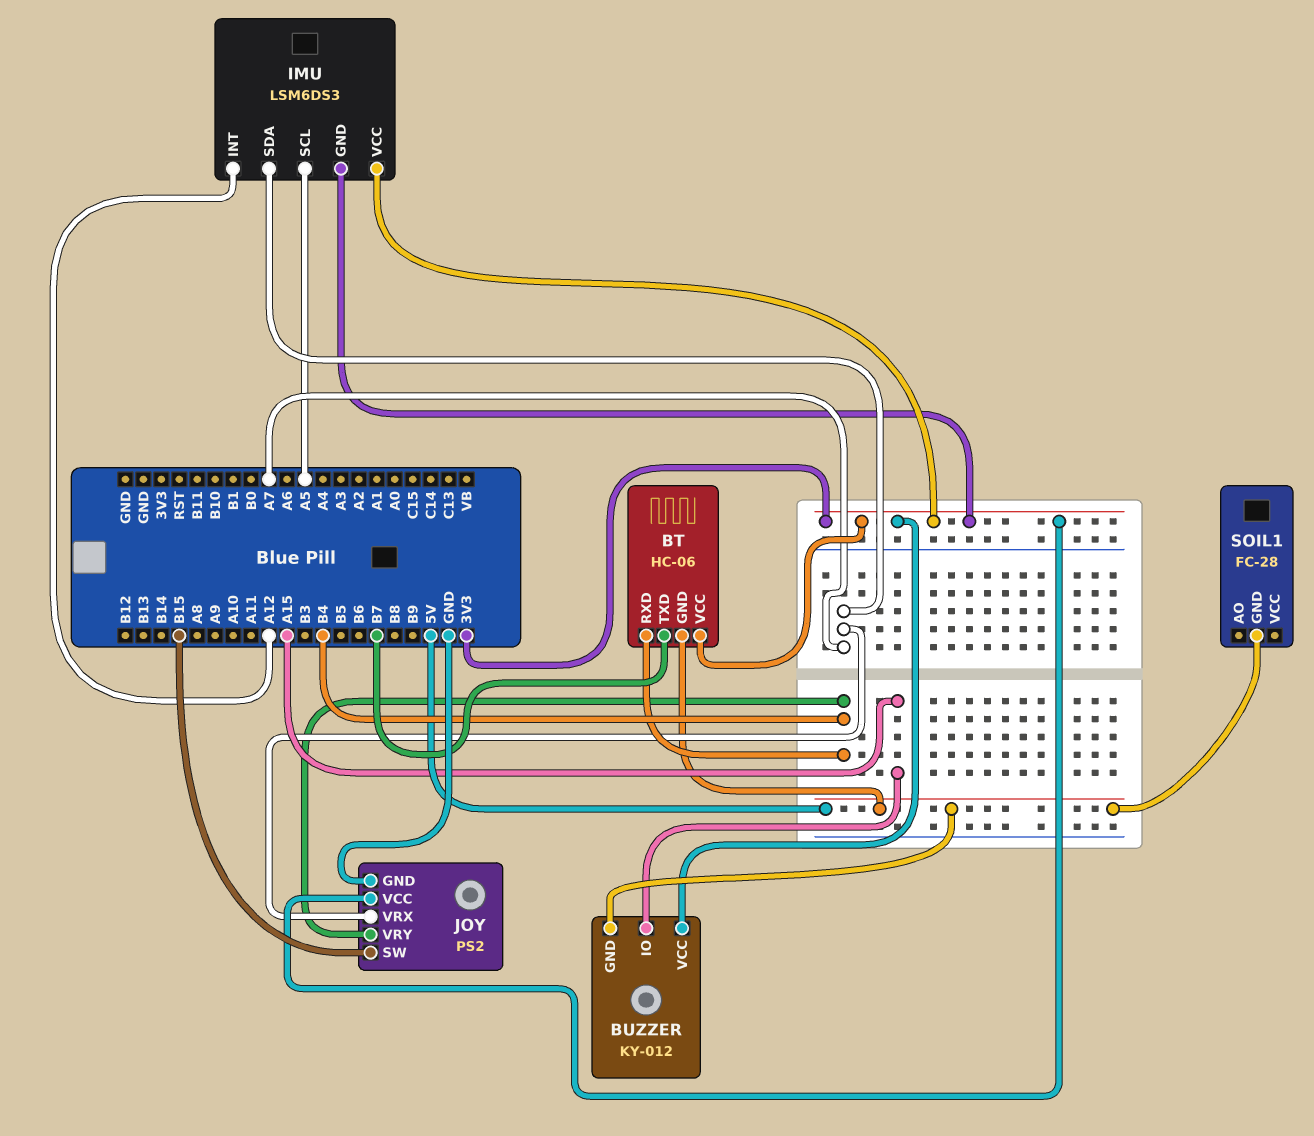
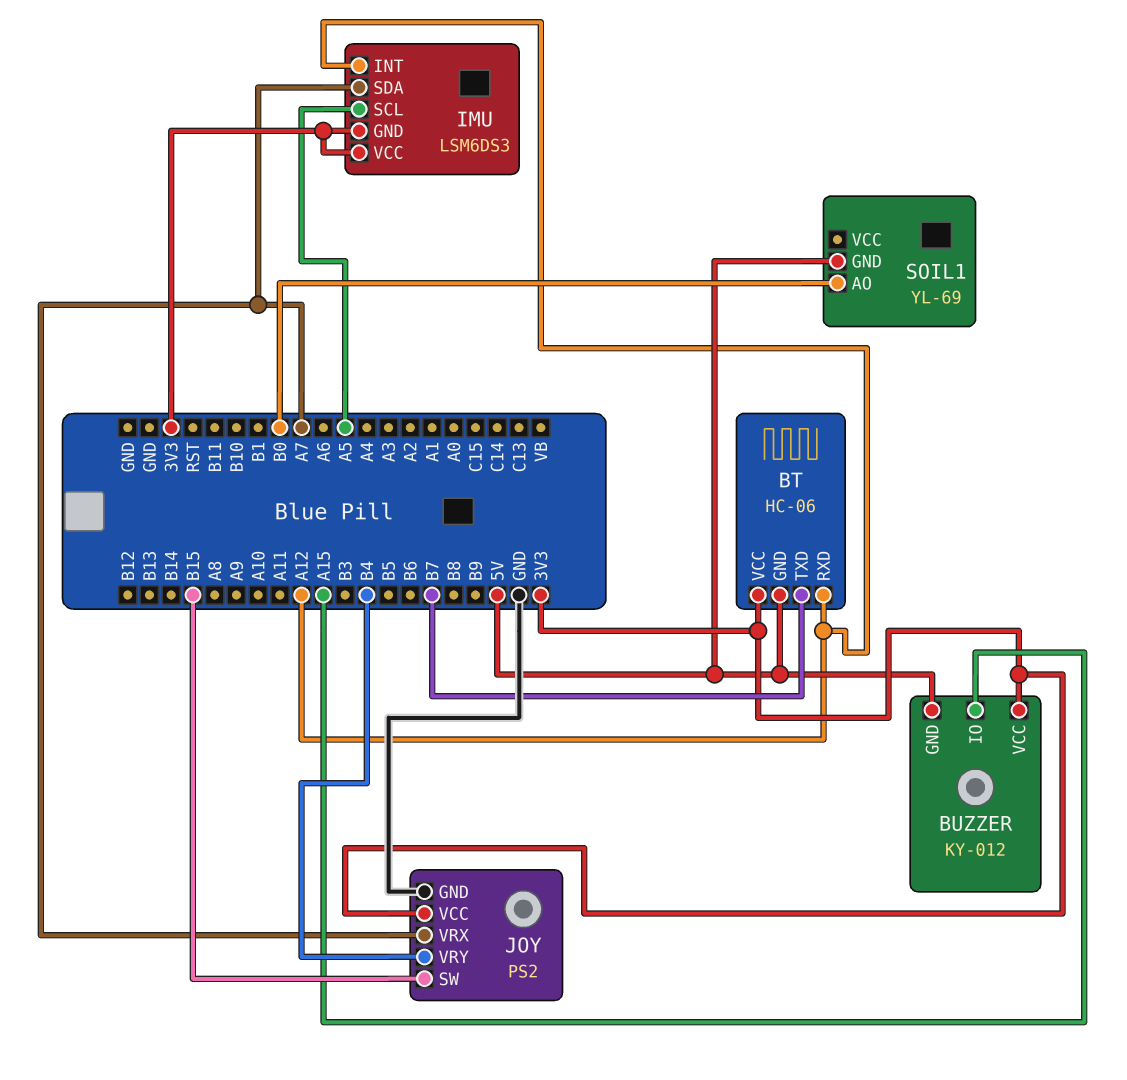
BT pin RXD: B4 -> A12
SOIL1: FC-28 -> YL-69
SOIL1 pin AO: none -> B0

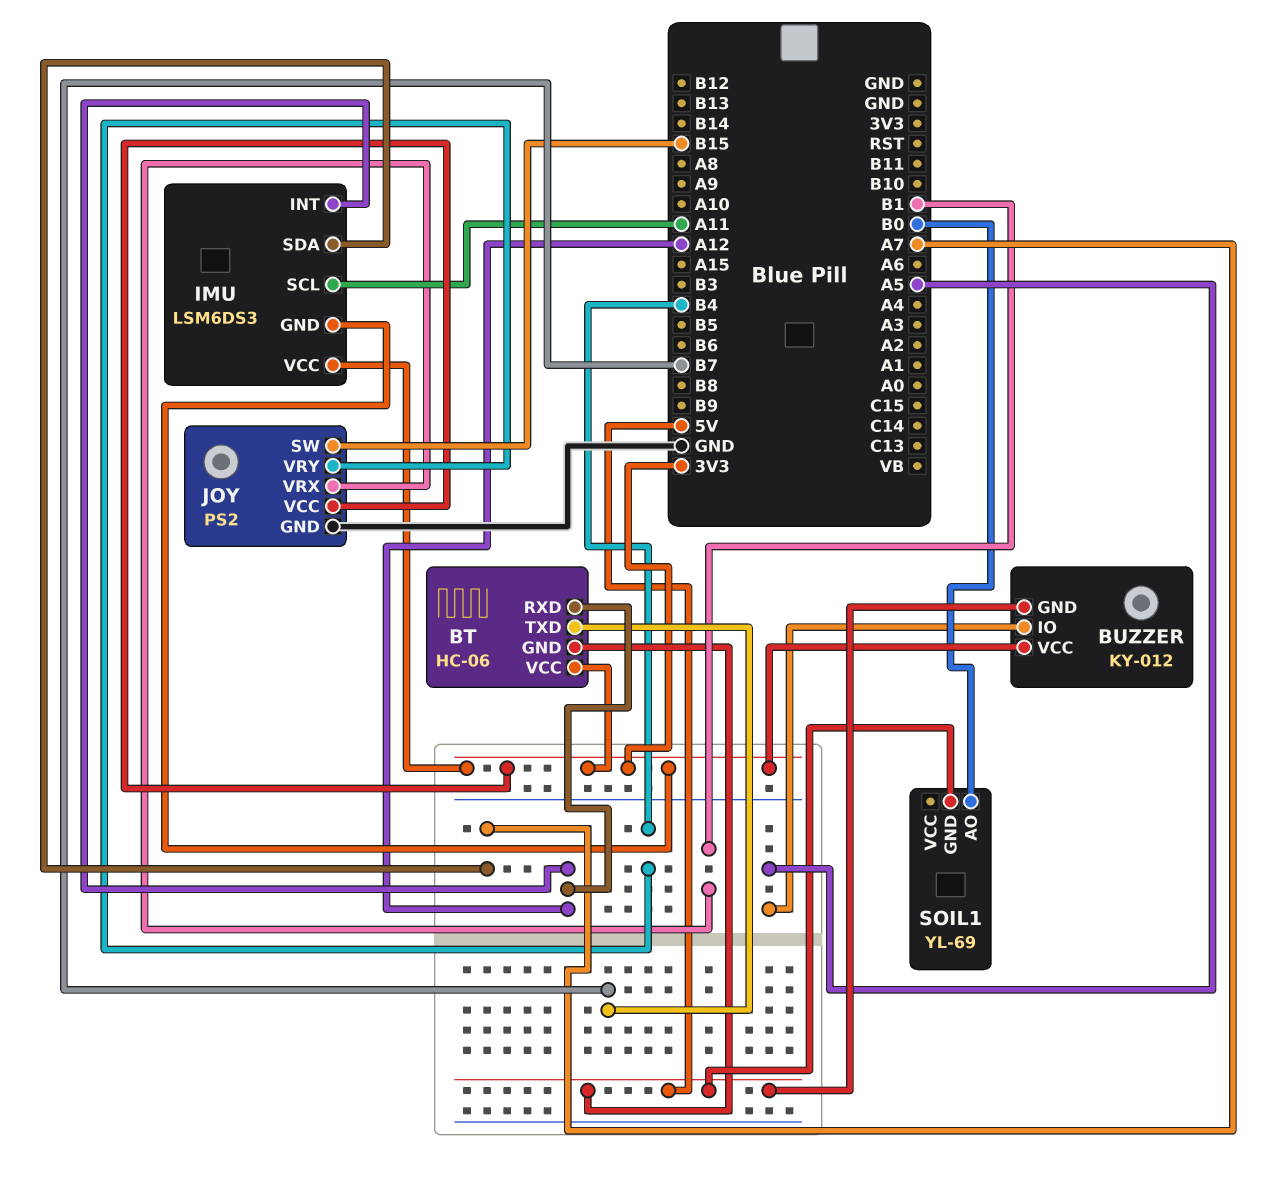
BUZZER pin IO: A15 -> A5
IMU pin SCL: A5 -> A11
JOY pin VRX: A7 -> B1

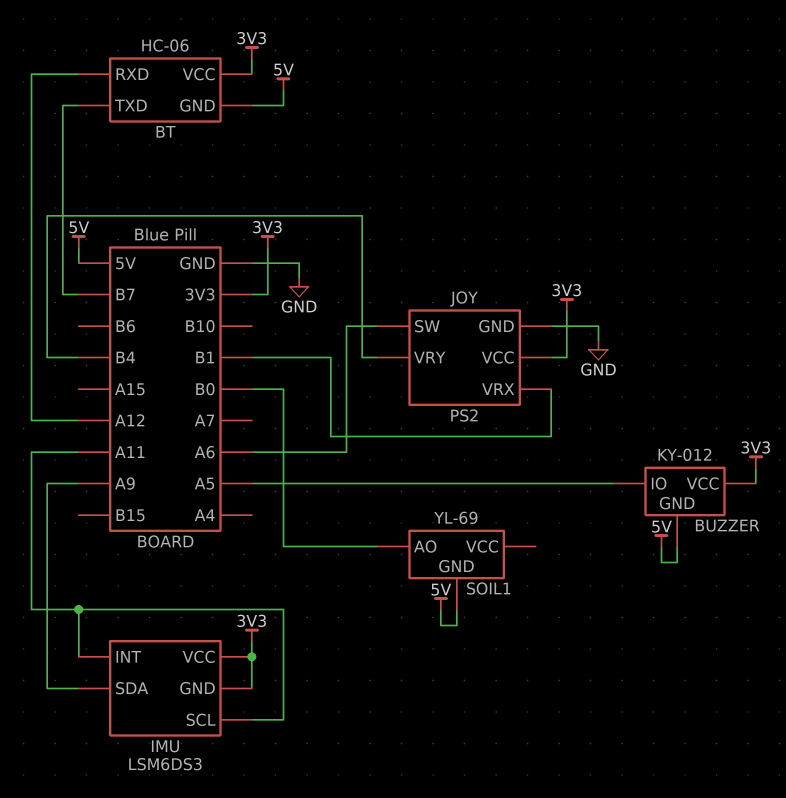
IMU pin INT: A12 -> A11
IMU pin SDA: A7 -> A9
JOY pin SW: B15 -> A6

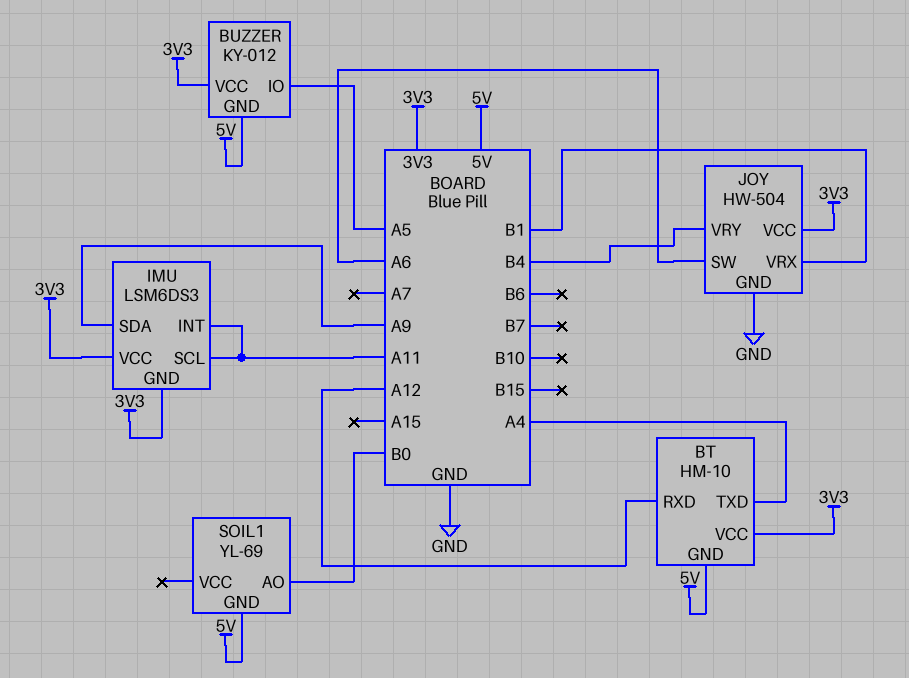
BT: HC-06 -> HM-10
BT pin TXD: B7 -> A4
JOY: PS2 -> HW-504

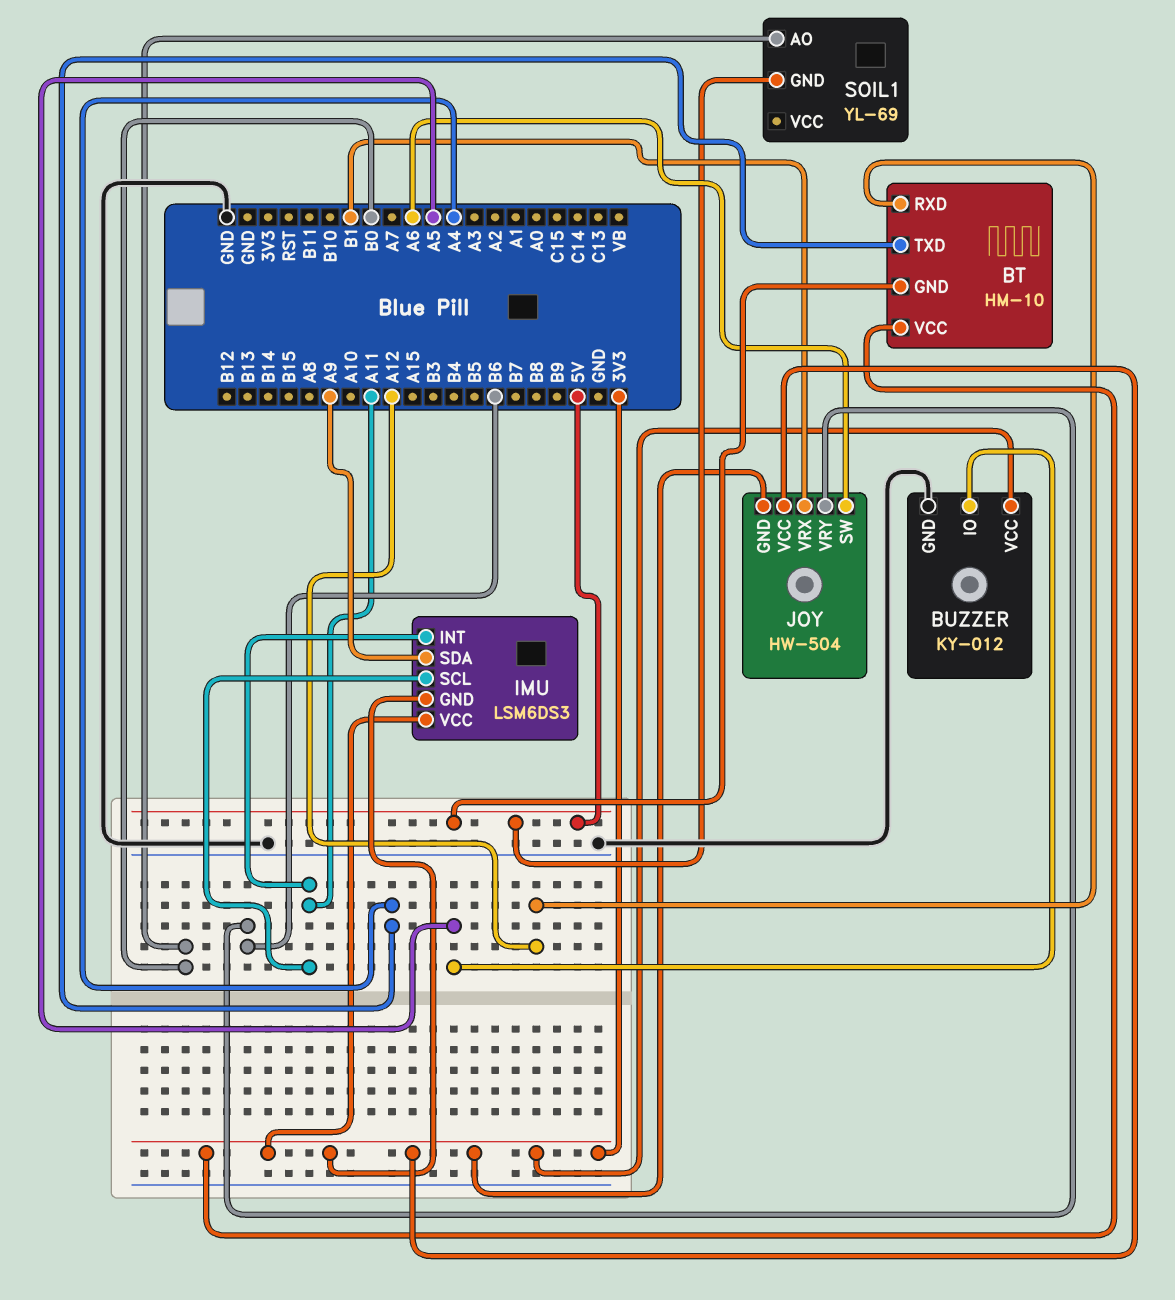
BUZZER pin GND: 5V -> GND
JOY pin GND: GND -> 3V3
JOY pin VRY: B4 -> B6

